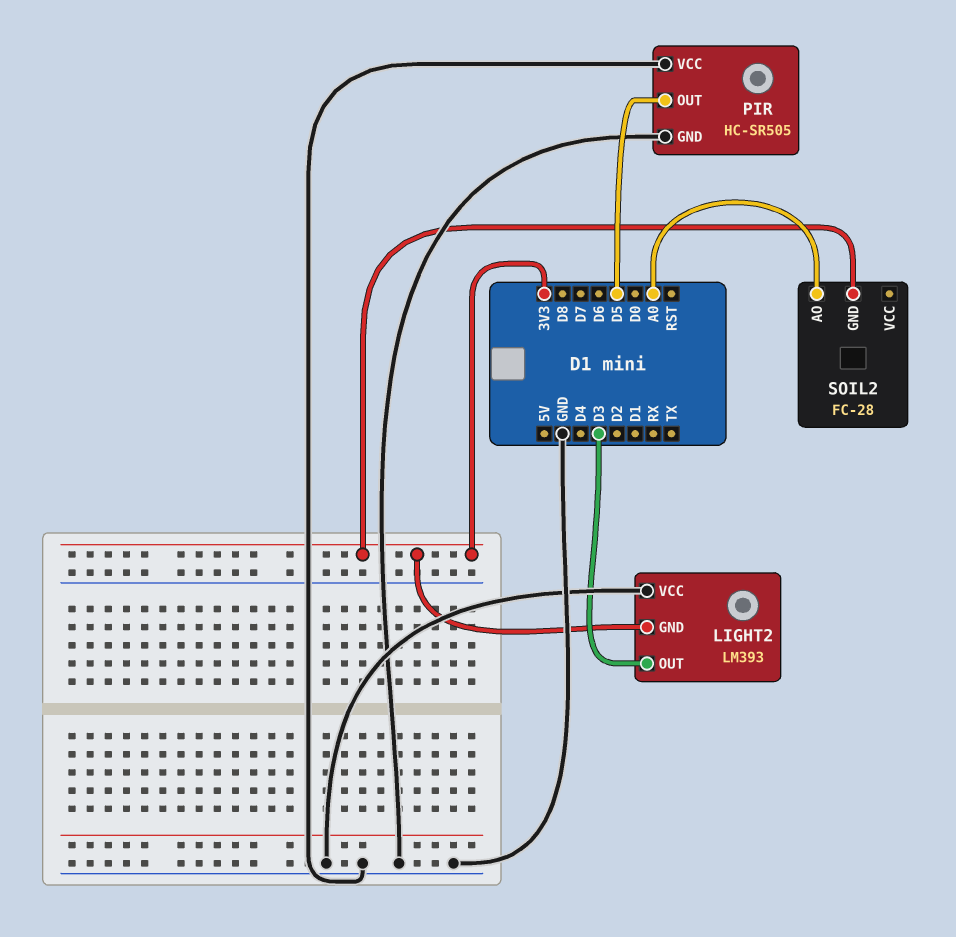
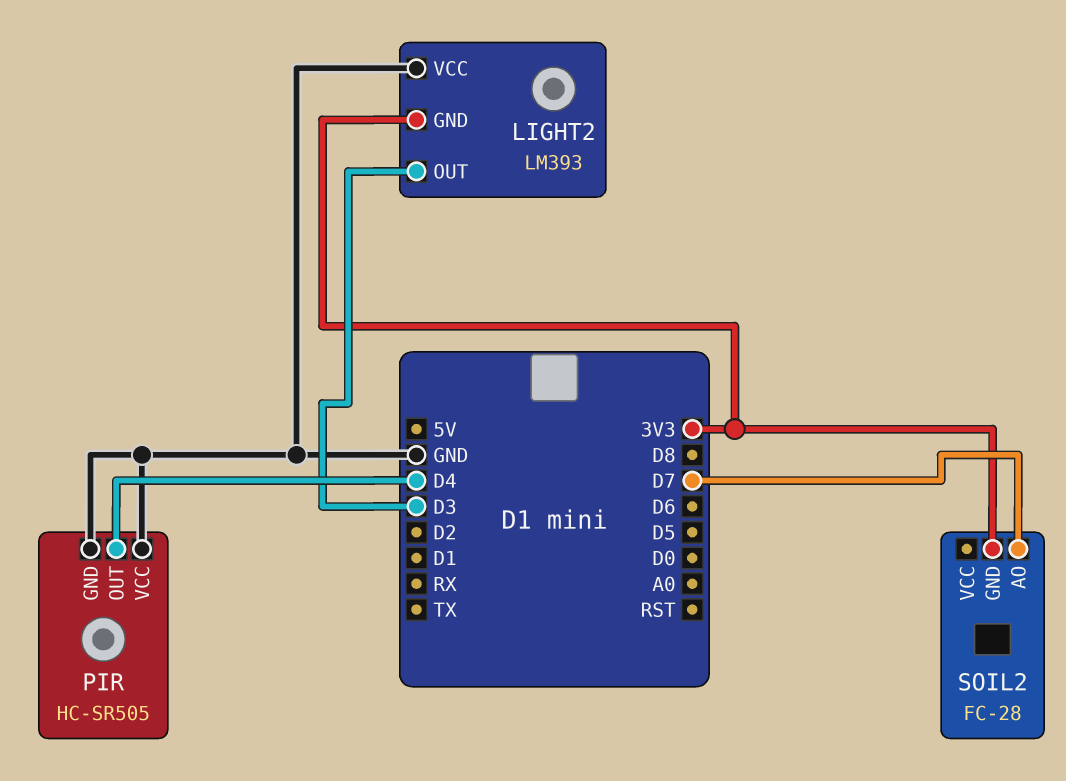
PIR pin OUT: D5 -> D4
SOIL2 pin AO: A0 -> D7

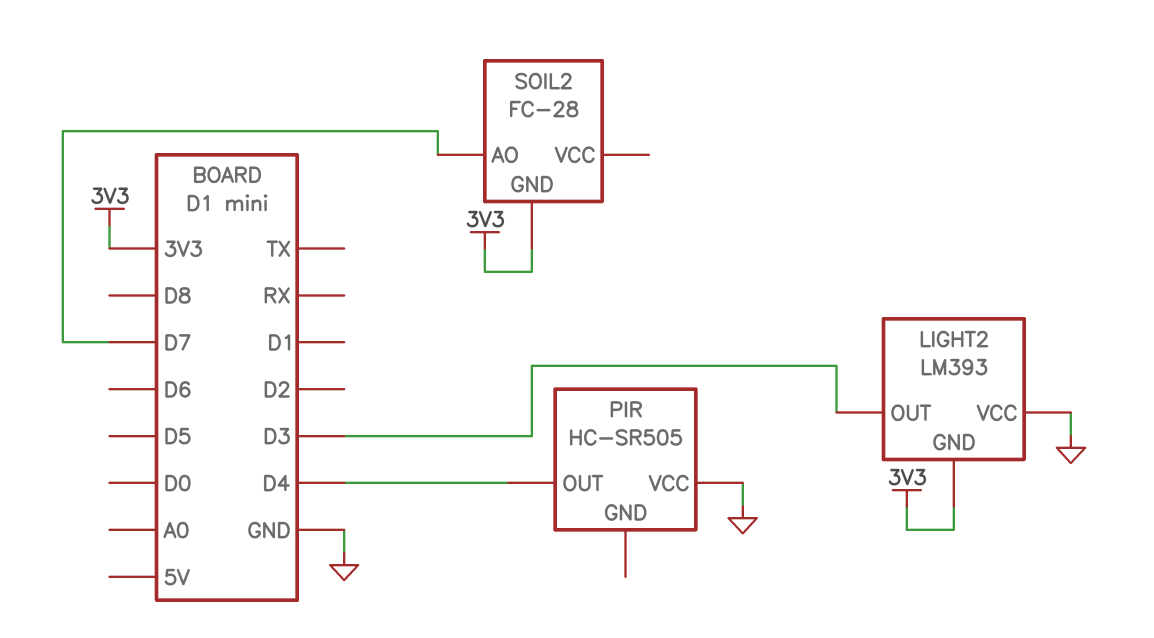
PIR pin GND: GND -> none

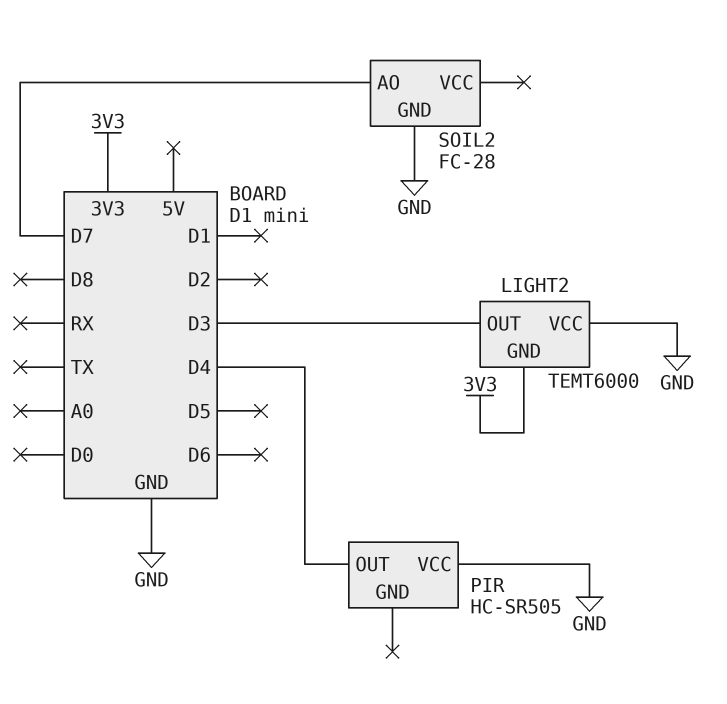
LIGHT2: LM393 -> TEMT6000
SOIL2 pin GND: 3V3 -> GND

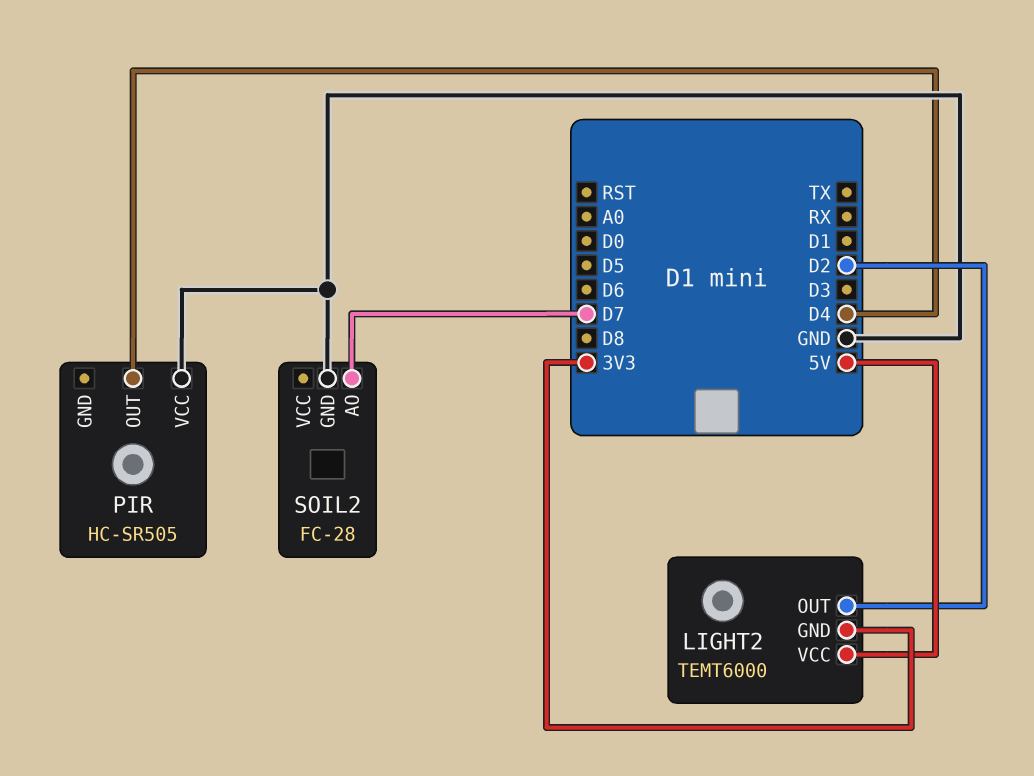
LIGHT2 pin OUT: D3 -> D2
LIGHT2 pin VCC: GND -> 5V

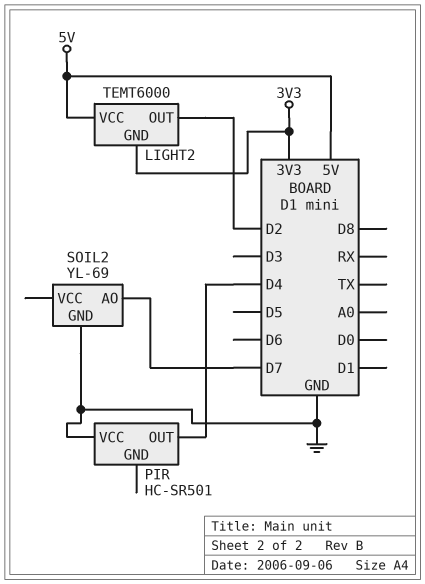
PIR: HC-SR505 -> HC-SR501
SOIL2: FC-28 -> YL-69

